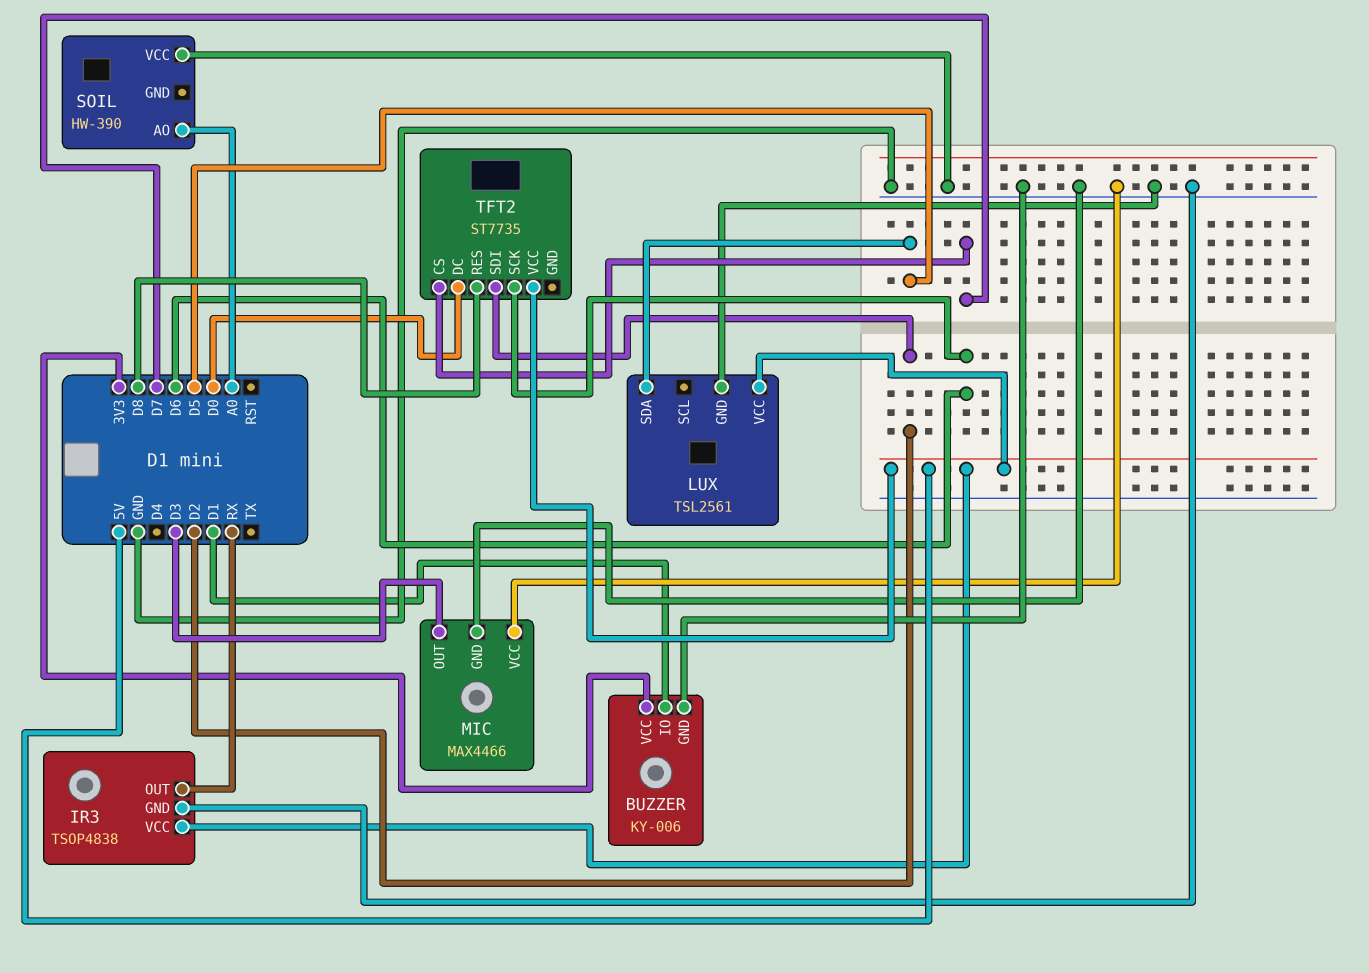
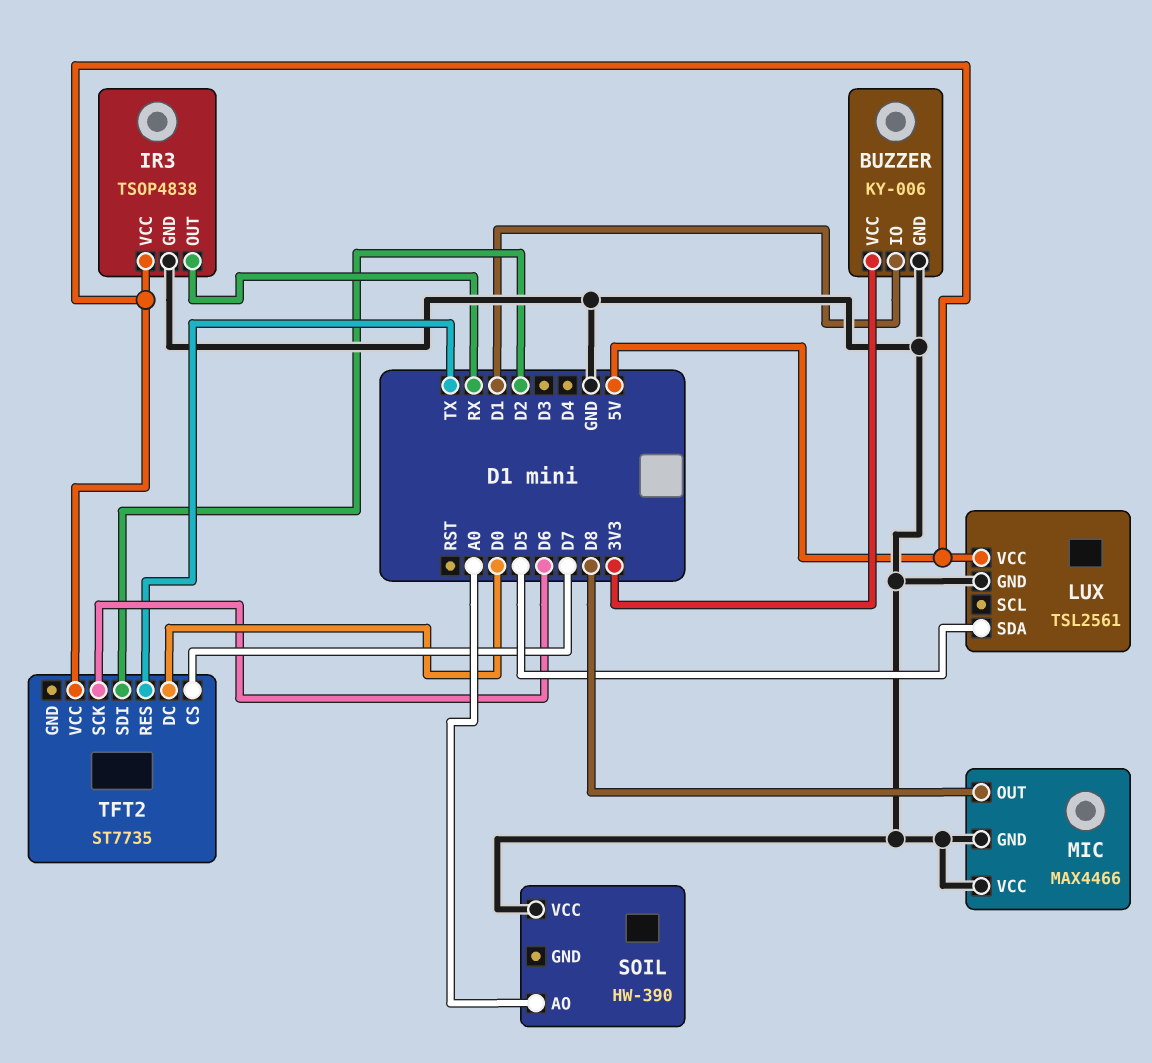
MIC pin OUT: D3 -> D8
TFT2 pin RES: D8 -> TX

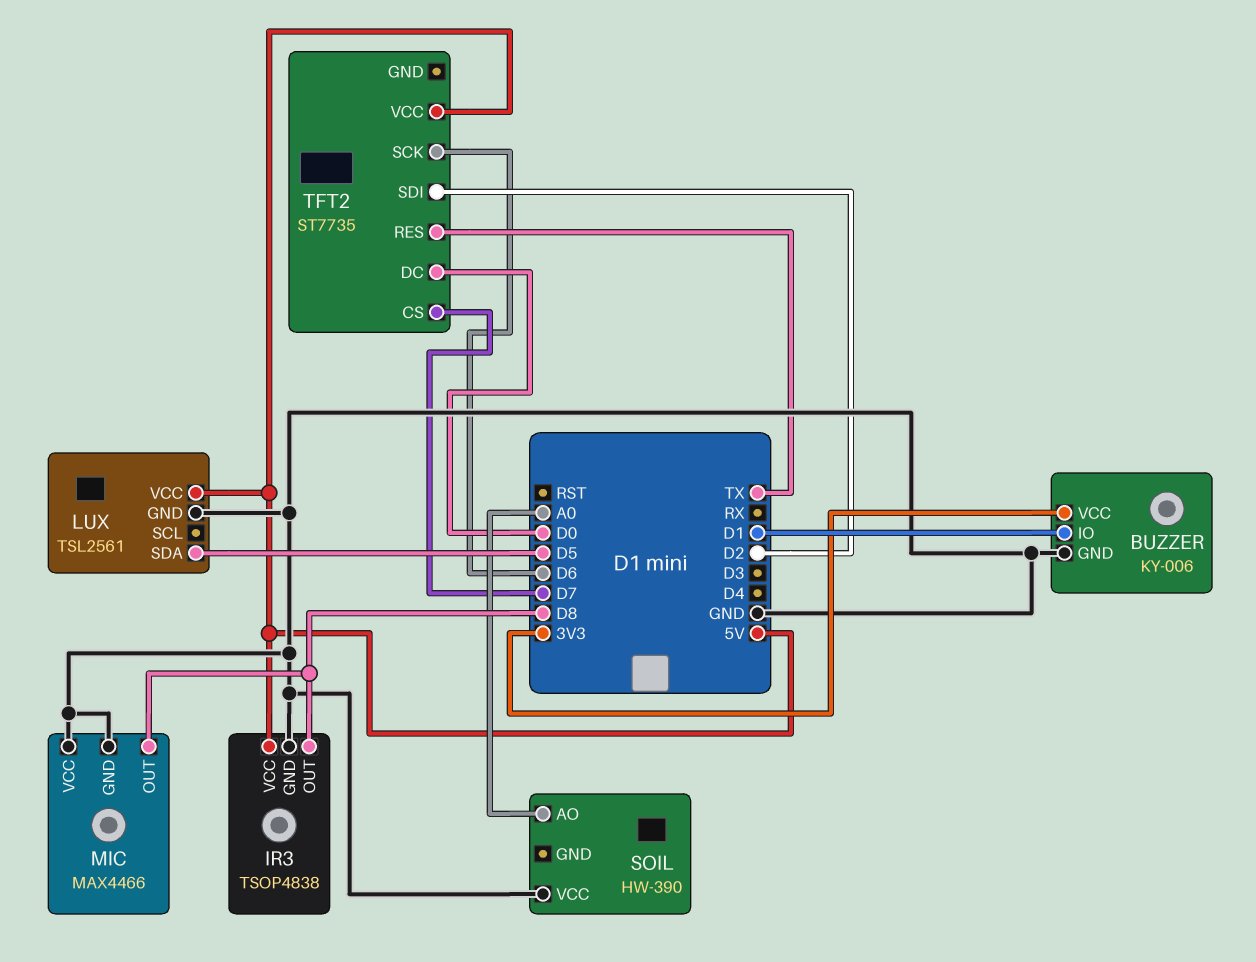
IR3 pin OUT: RX -> D8

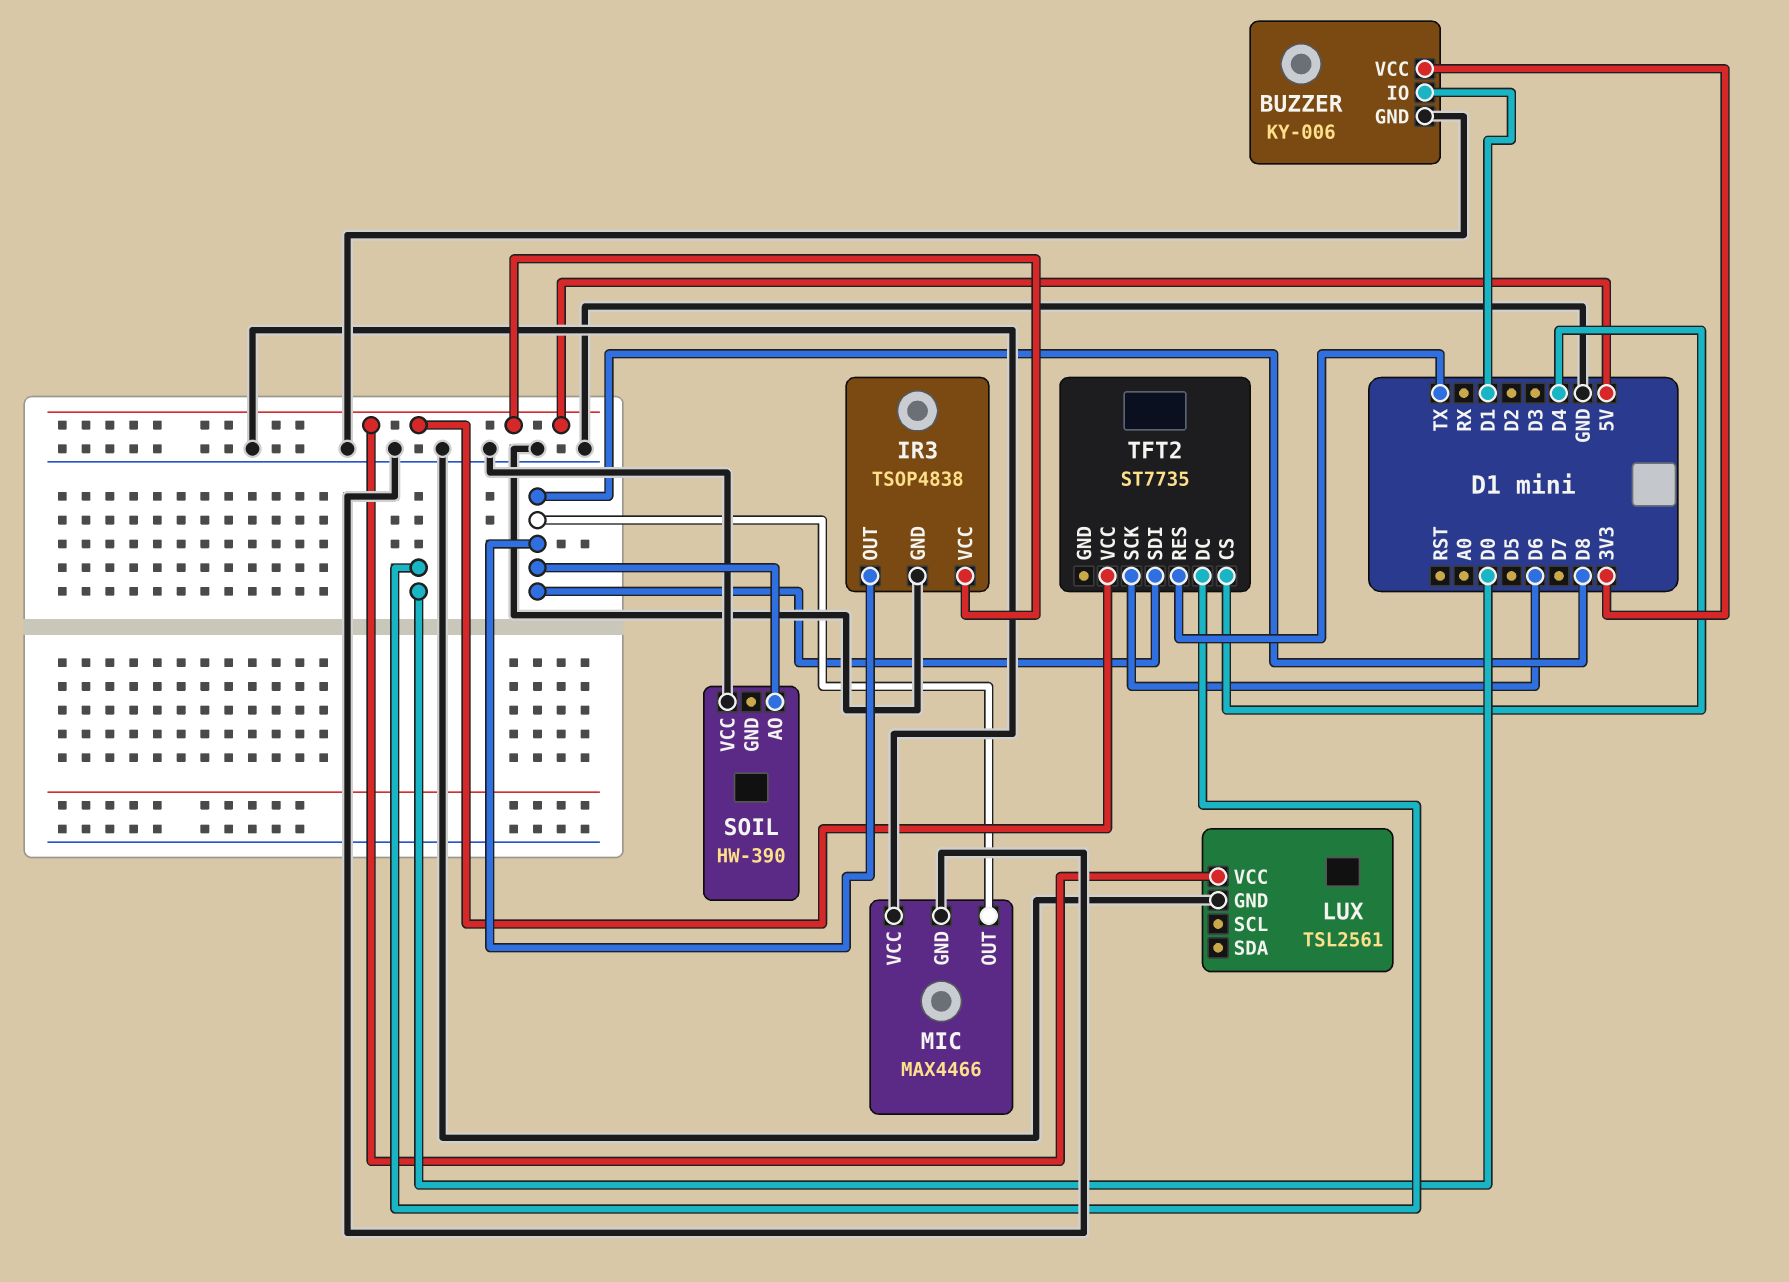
LUX pin SDA: D5 -> none
SOIL pin AO: A0 -> D8
TFT2 pin CS: D7 -> D4
TFT2 pin SDI: D2 -> D8

